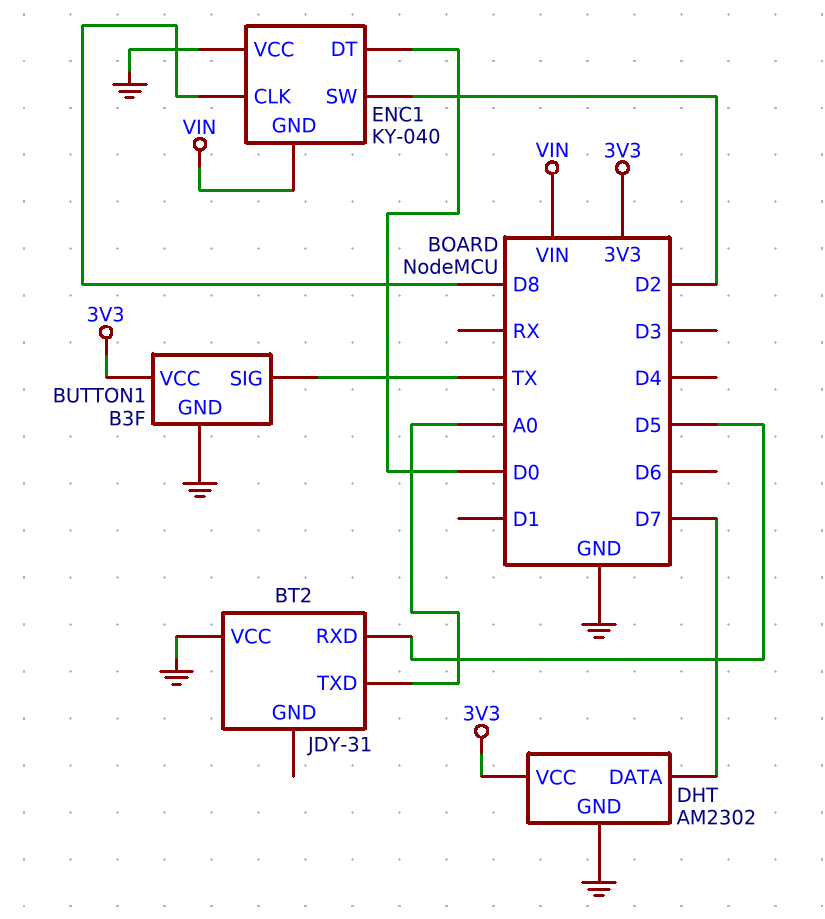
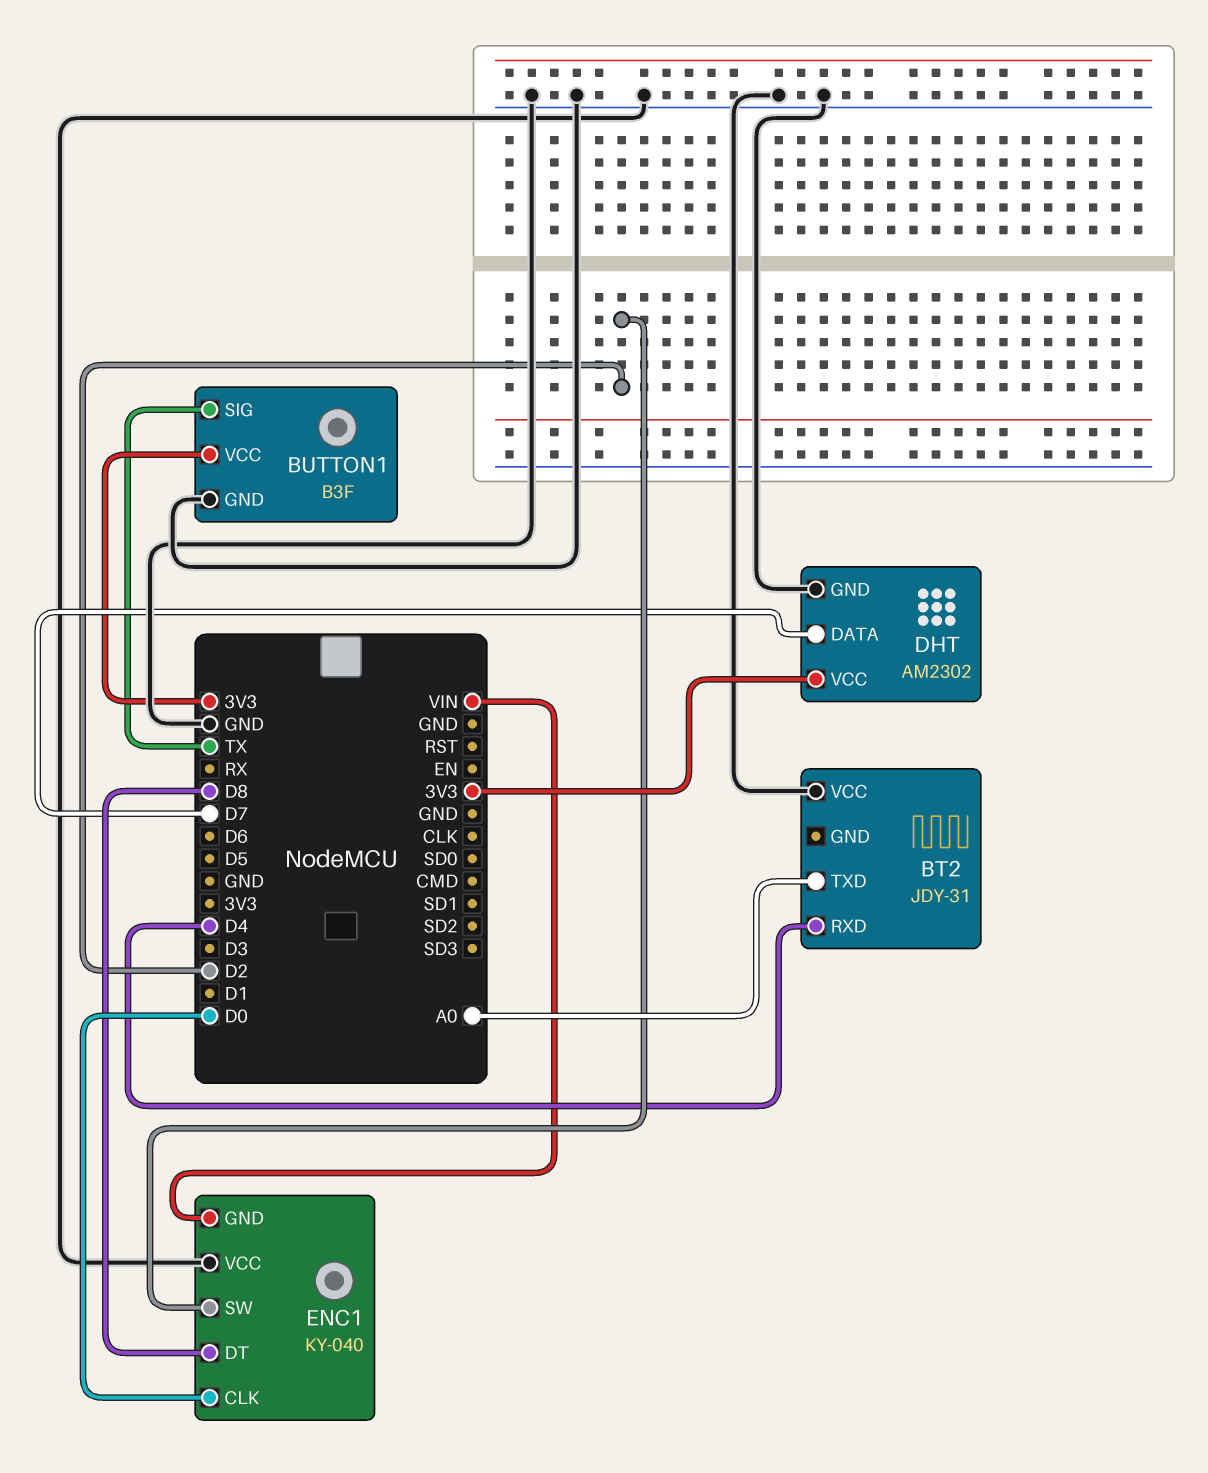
BT2 pin RXD: D5 -> D4
ENC1 pin CLK: D8 -> D0
ENC1 pin DT: D0 -> D8

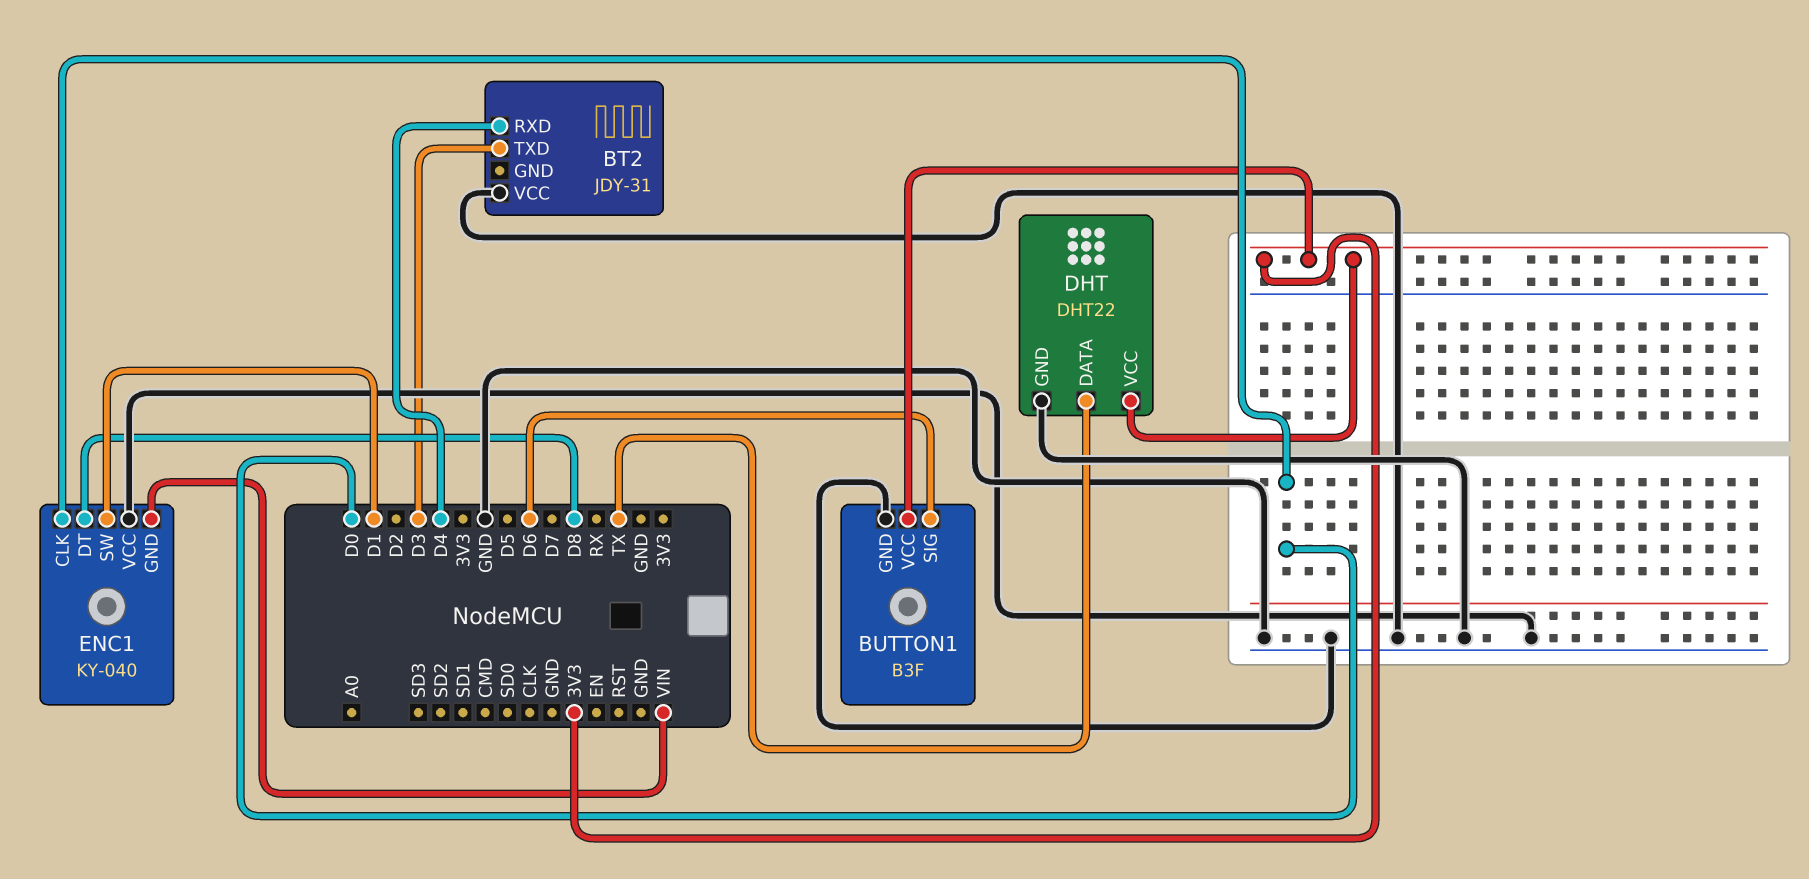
BT2 pin TXD: A0 -> D3
BUTTON1 pin SIG: TX -> D6
DHT: AM2302 -> DHT22
DHT pin DATA: D7 -> TX
ENC1 pin SW: D2 -> D1

